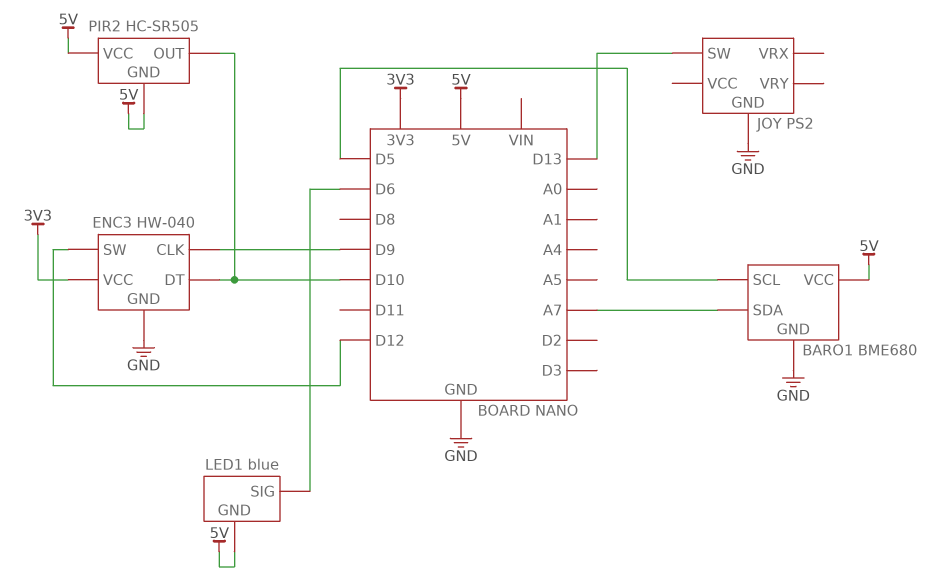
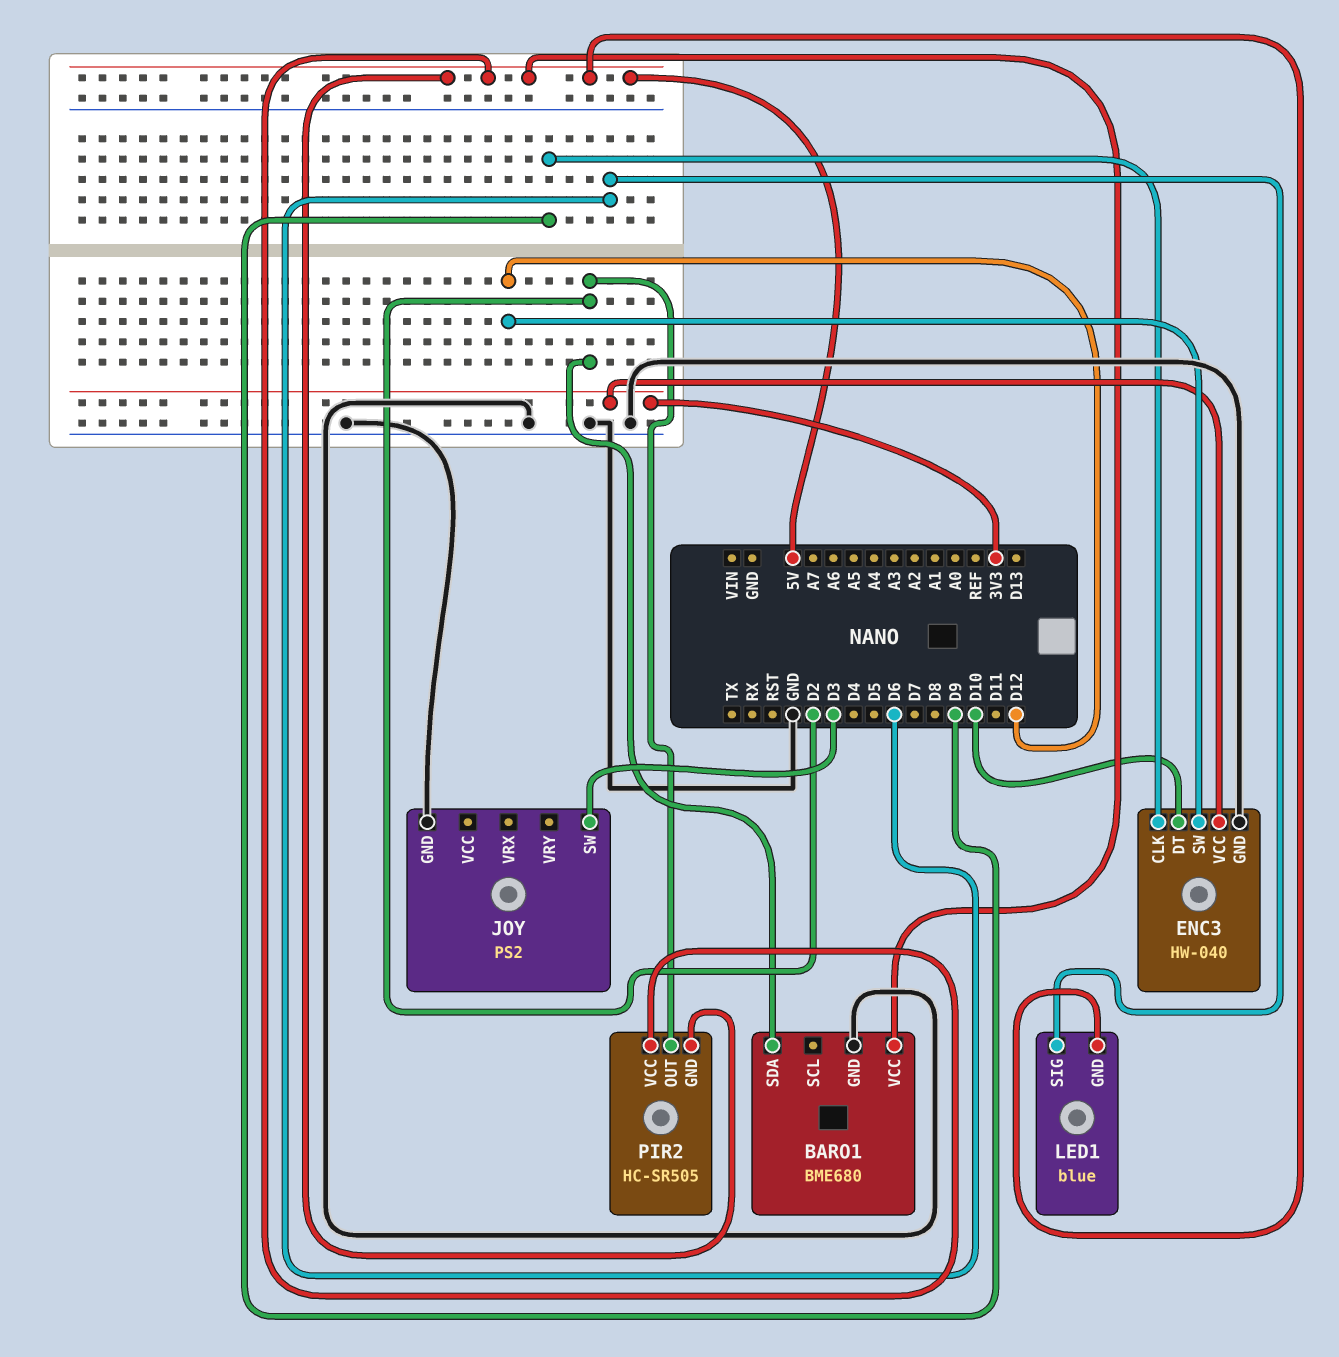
BARO1 pin SCL: D5 -> none
BARO1 pin SDA: A7 -> D2
JOY pin SW: D13 -> D3
PIR2 pin OUT: D10 -> D2

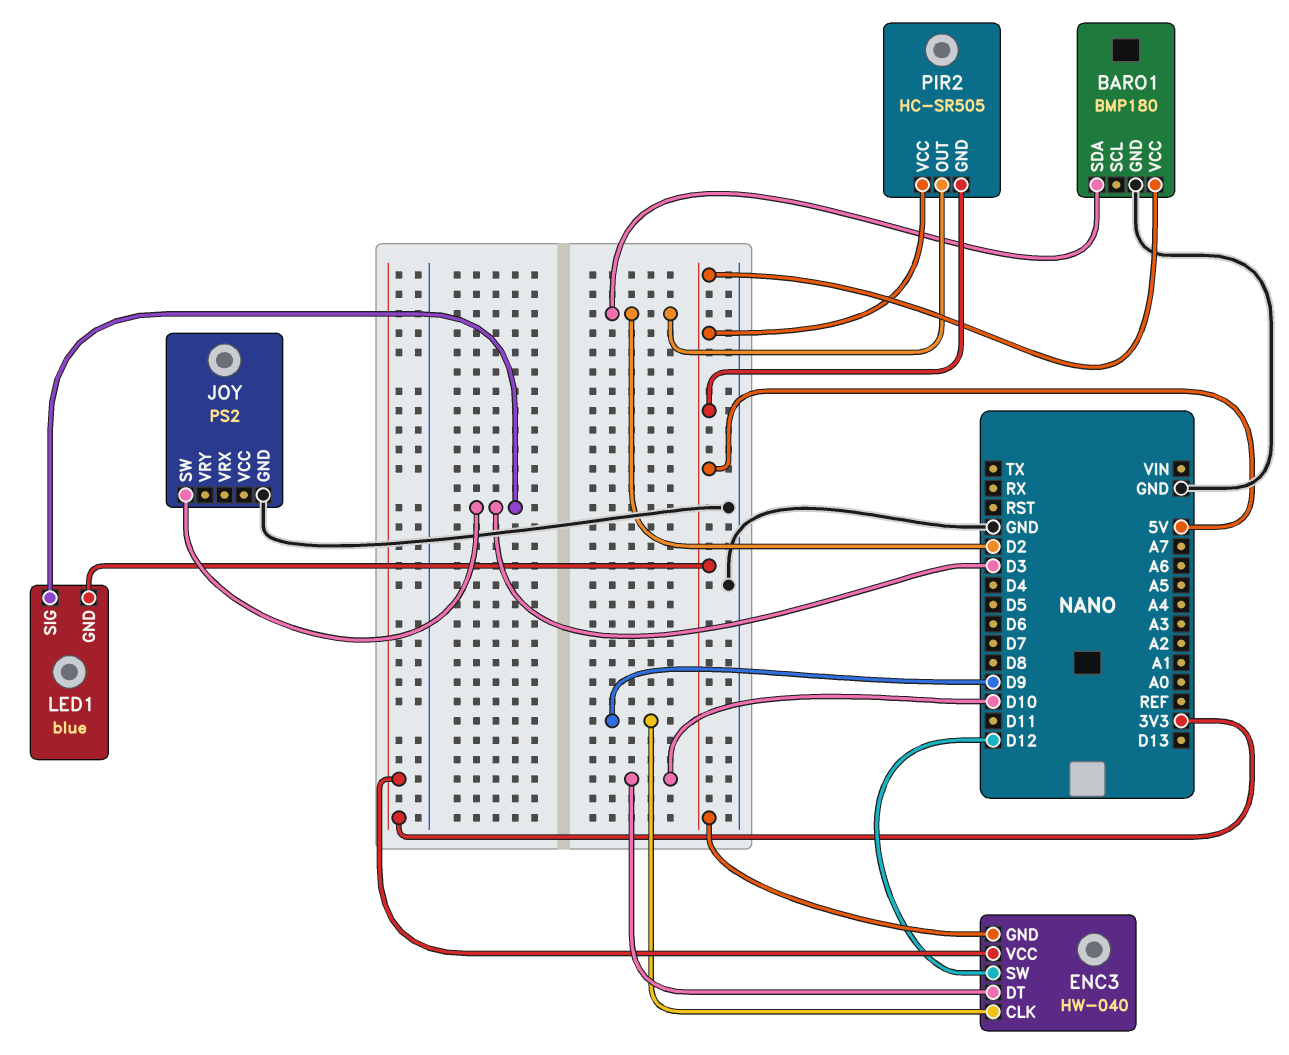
BARO1: BME680 -> BMP180
ENC3 pin GND: GND -> 5V
LED1 pin SIG: D6 -> D3

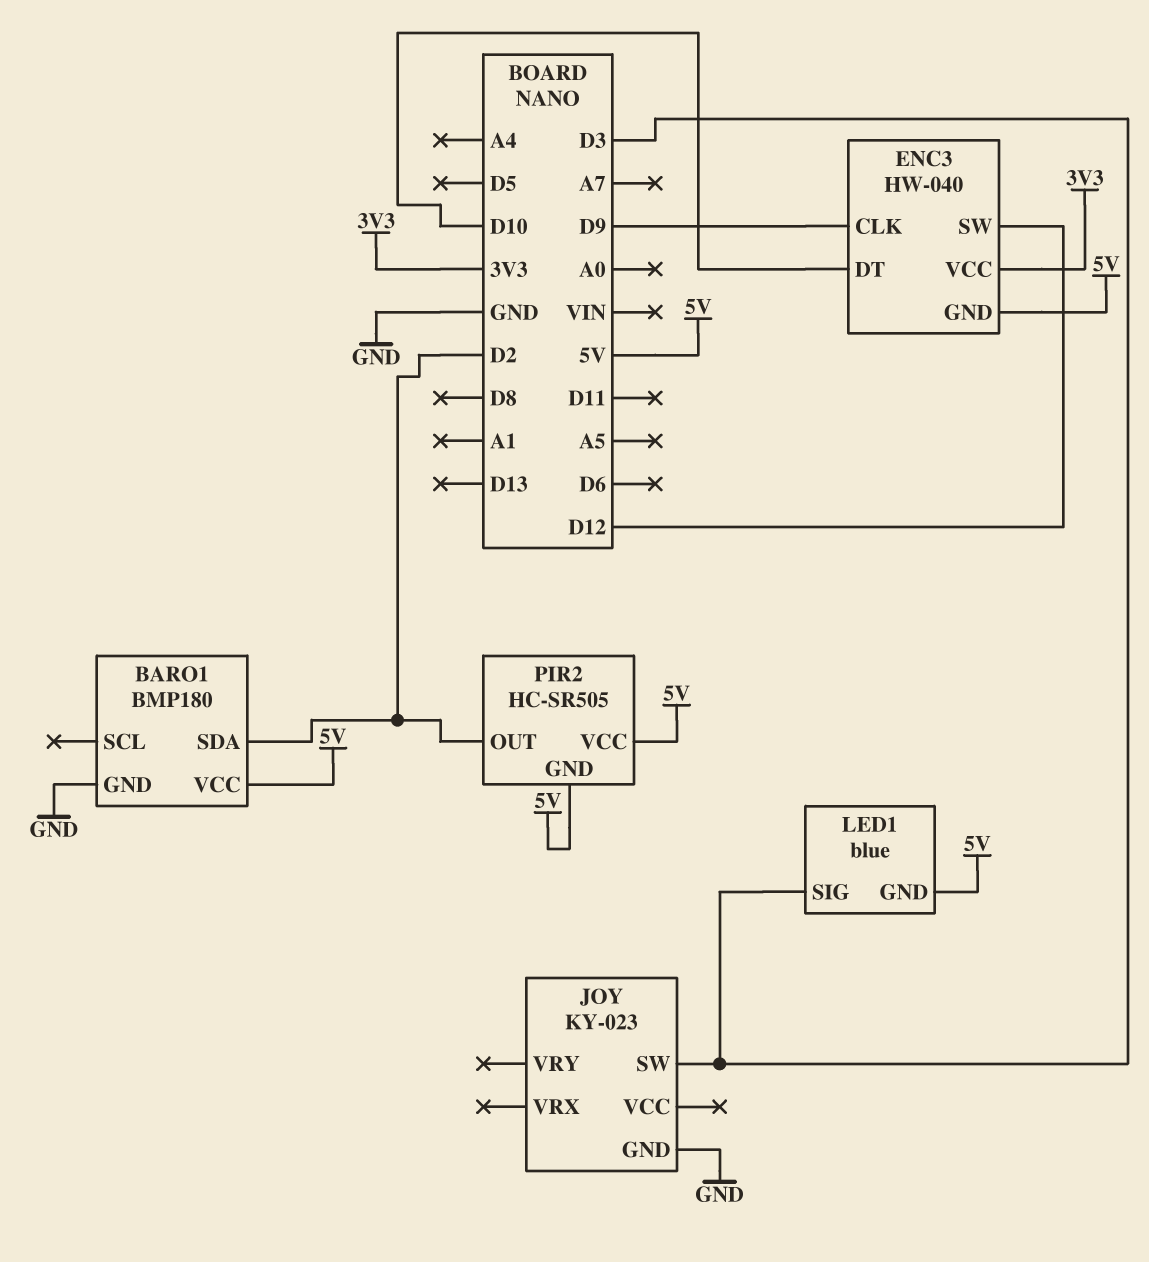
JOY: PS2 -> KY-023

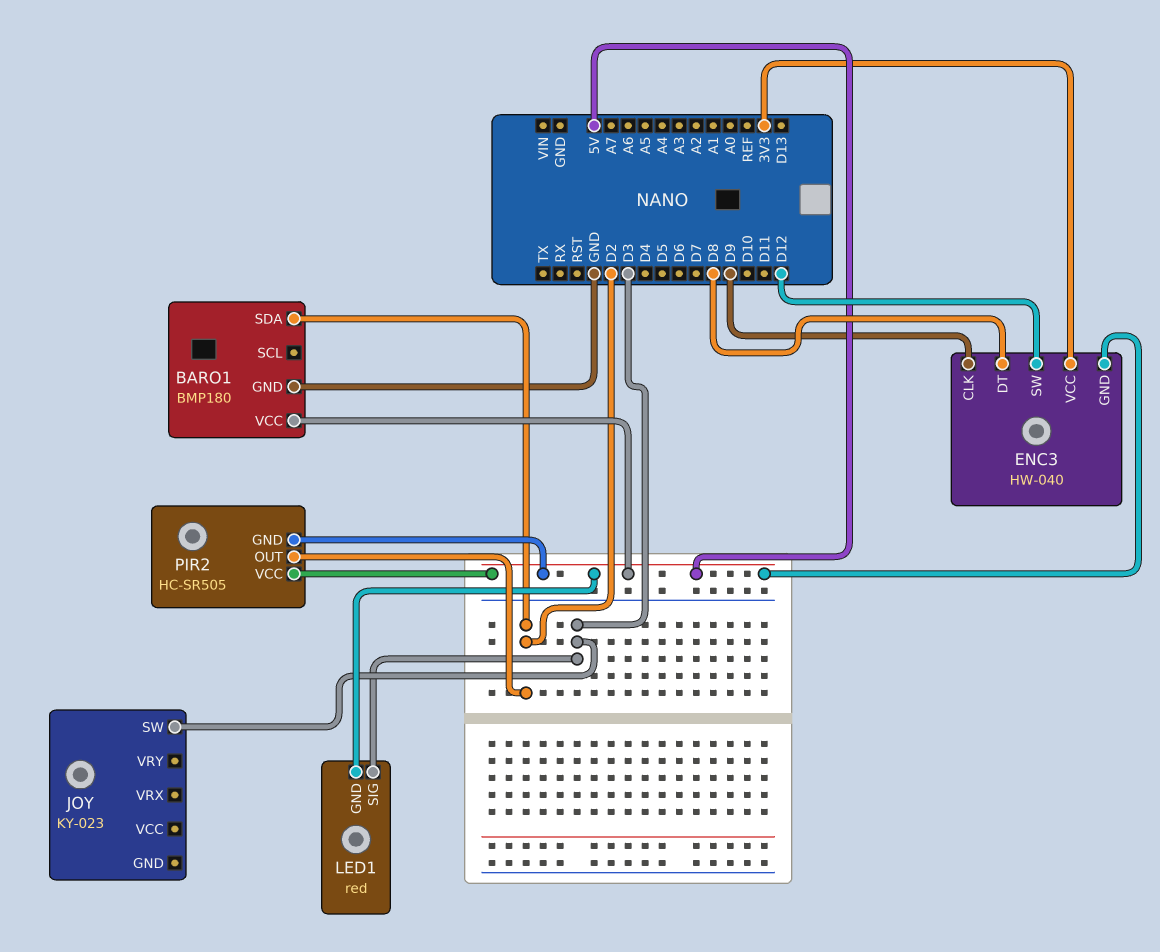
ENC3 pin DT: D10 -> D8
JOY pin GND: GND -> none
LED1: blue -> red

